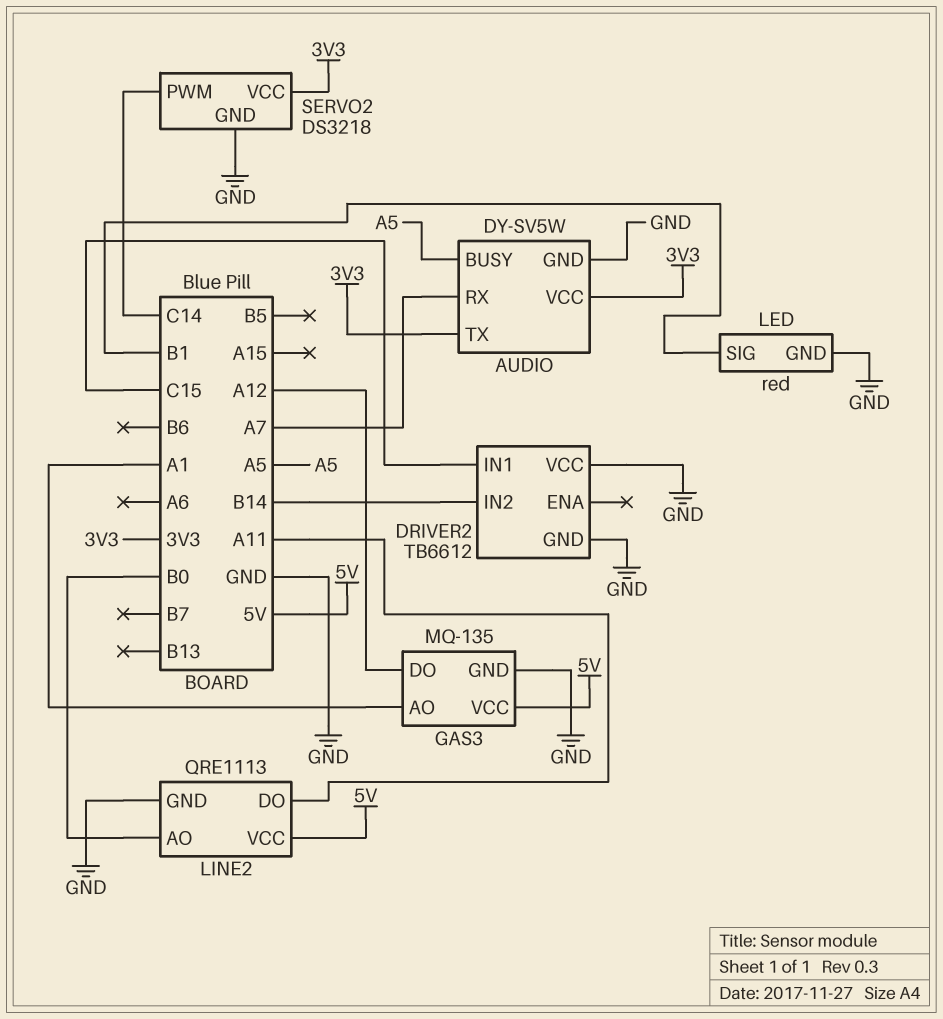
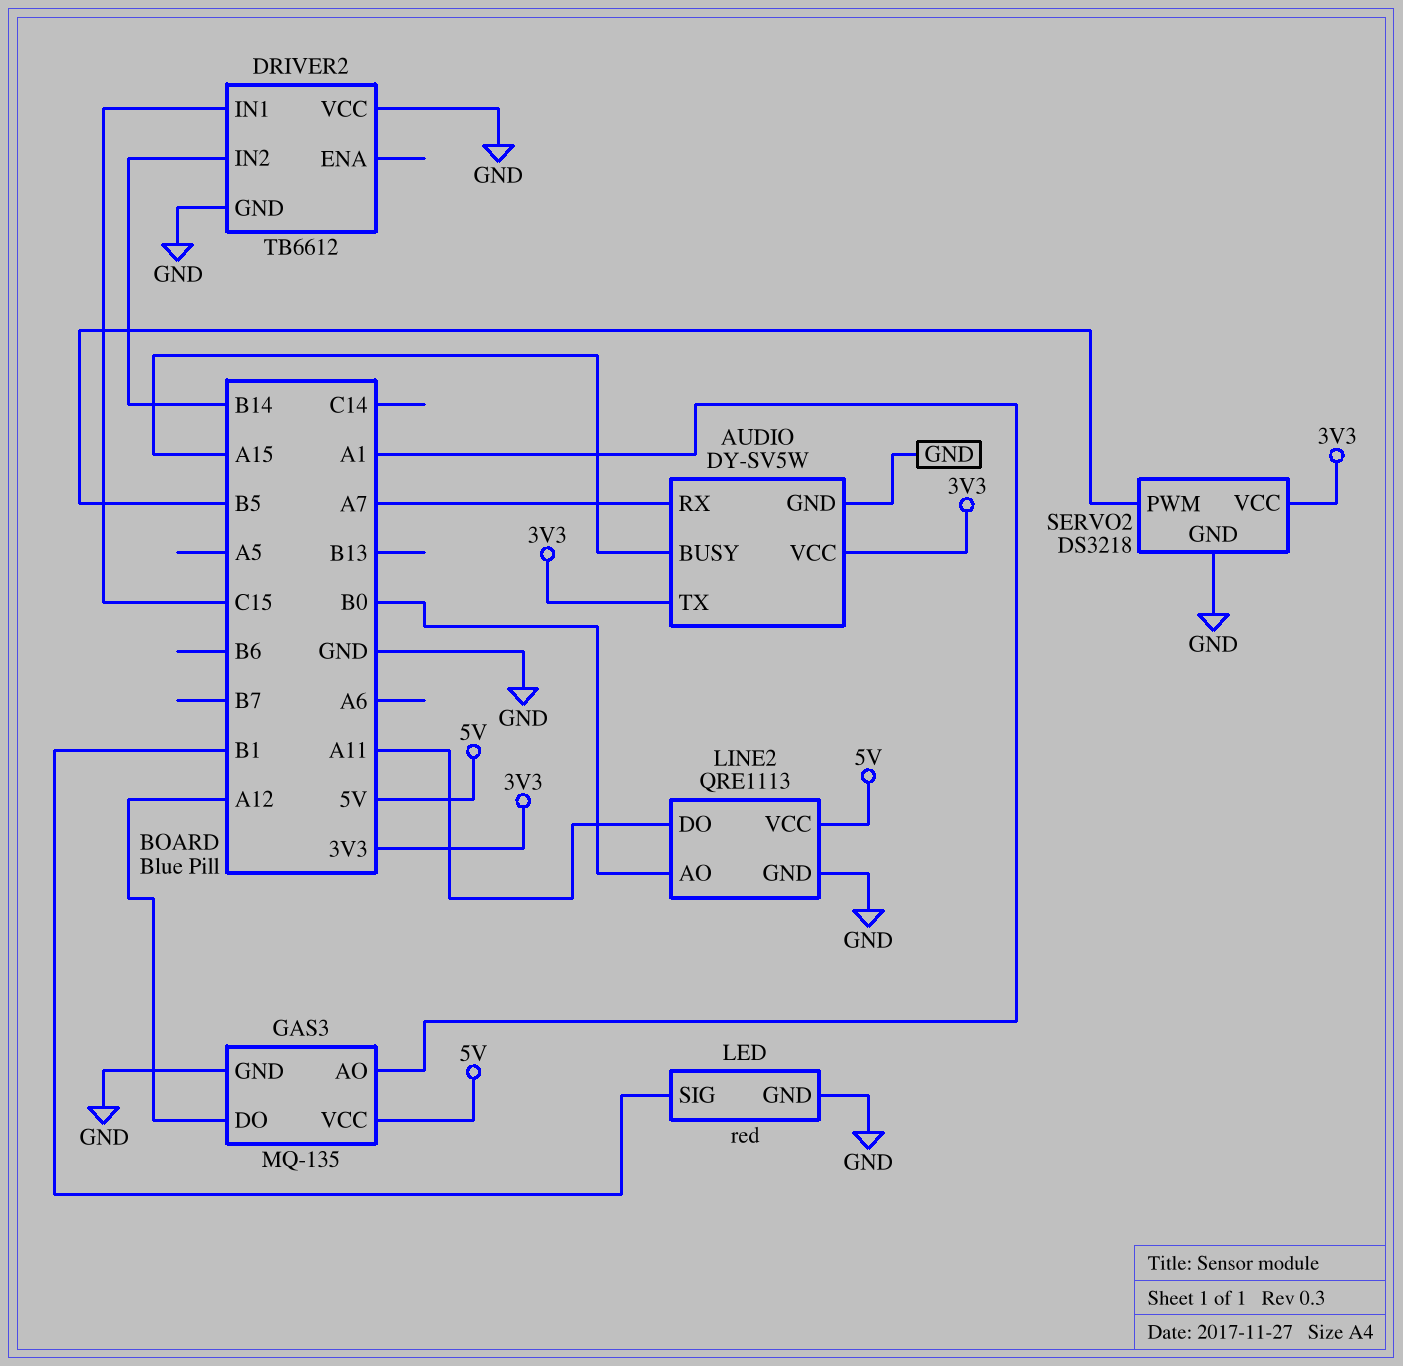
AUDIO pin BUSY: A5 -> A15
SERVO2 pin PWM: C14 -> B5

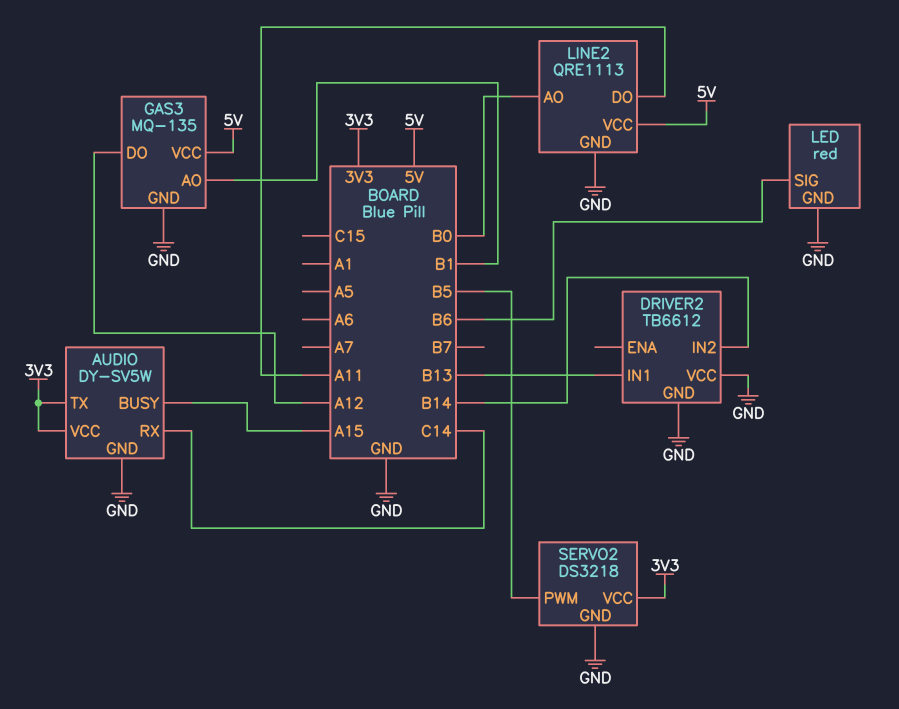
AUDIO pin RX: A7 -> C14
DRIVER2 pin IN1: C15 -> B13
GAS3 pin AO: A1 -> B1
LED pin SIG: B1 -> B6

